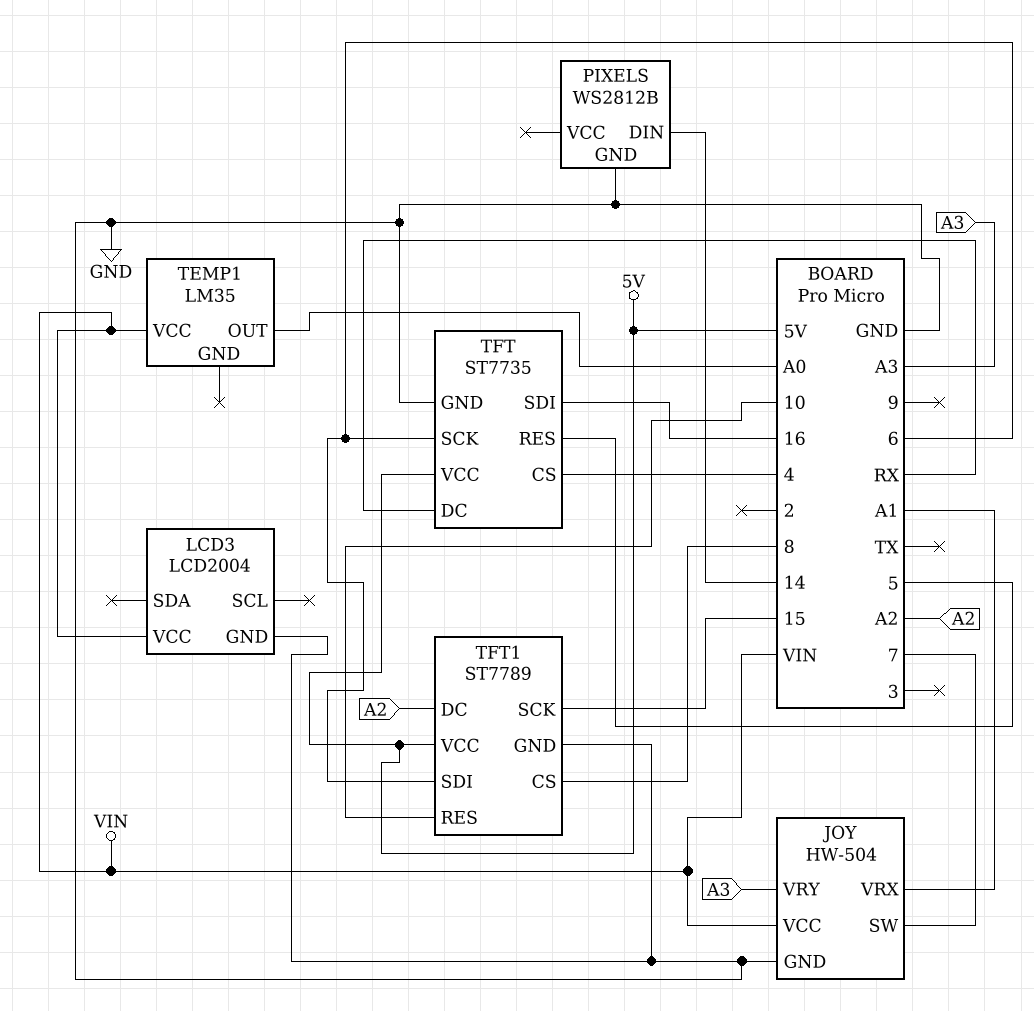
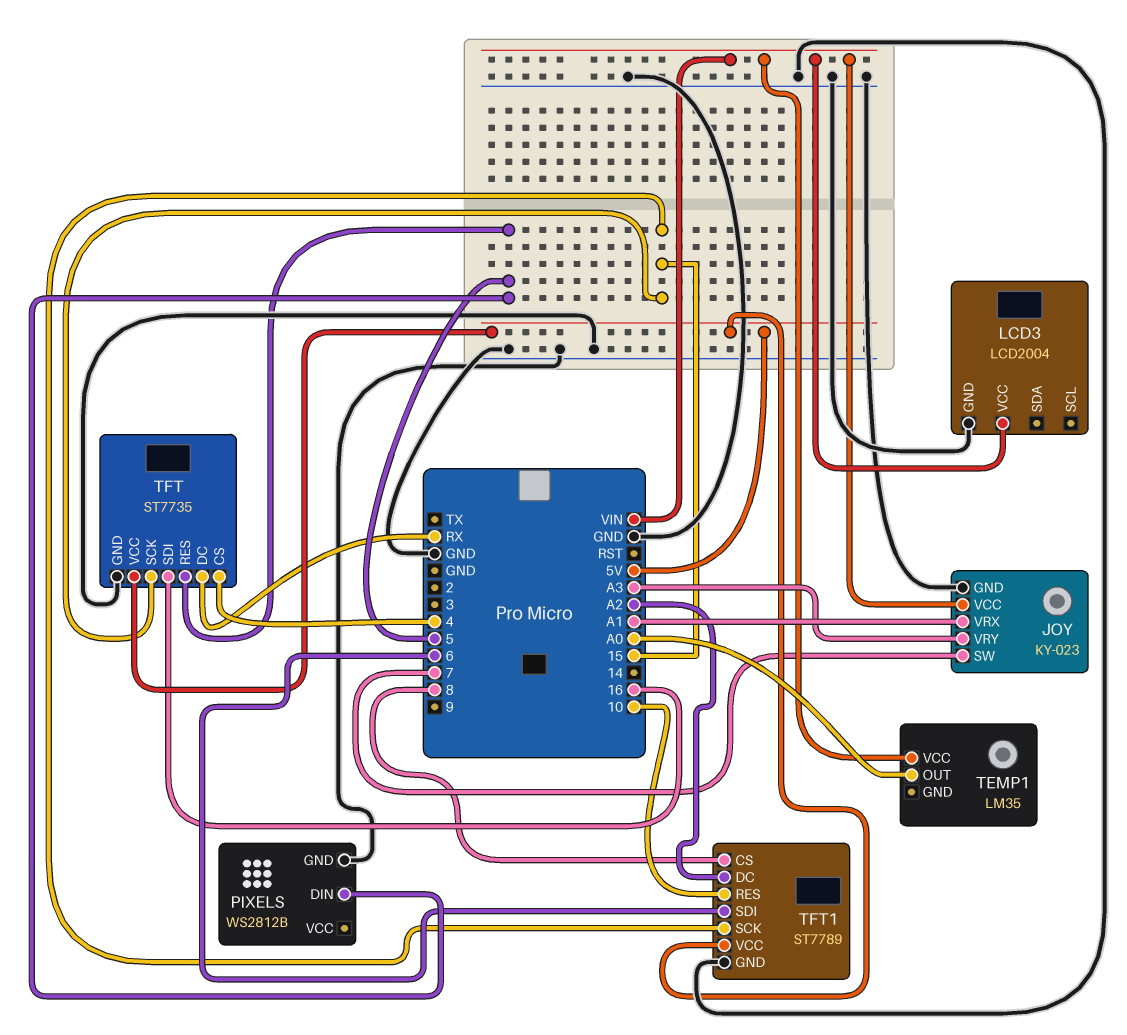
JOY: HW-504 -> KY-023
PIXELS pin DIN: 14 -> 5
TFT pin SCK: 6 -> 15

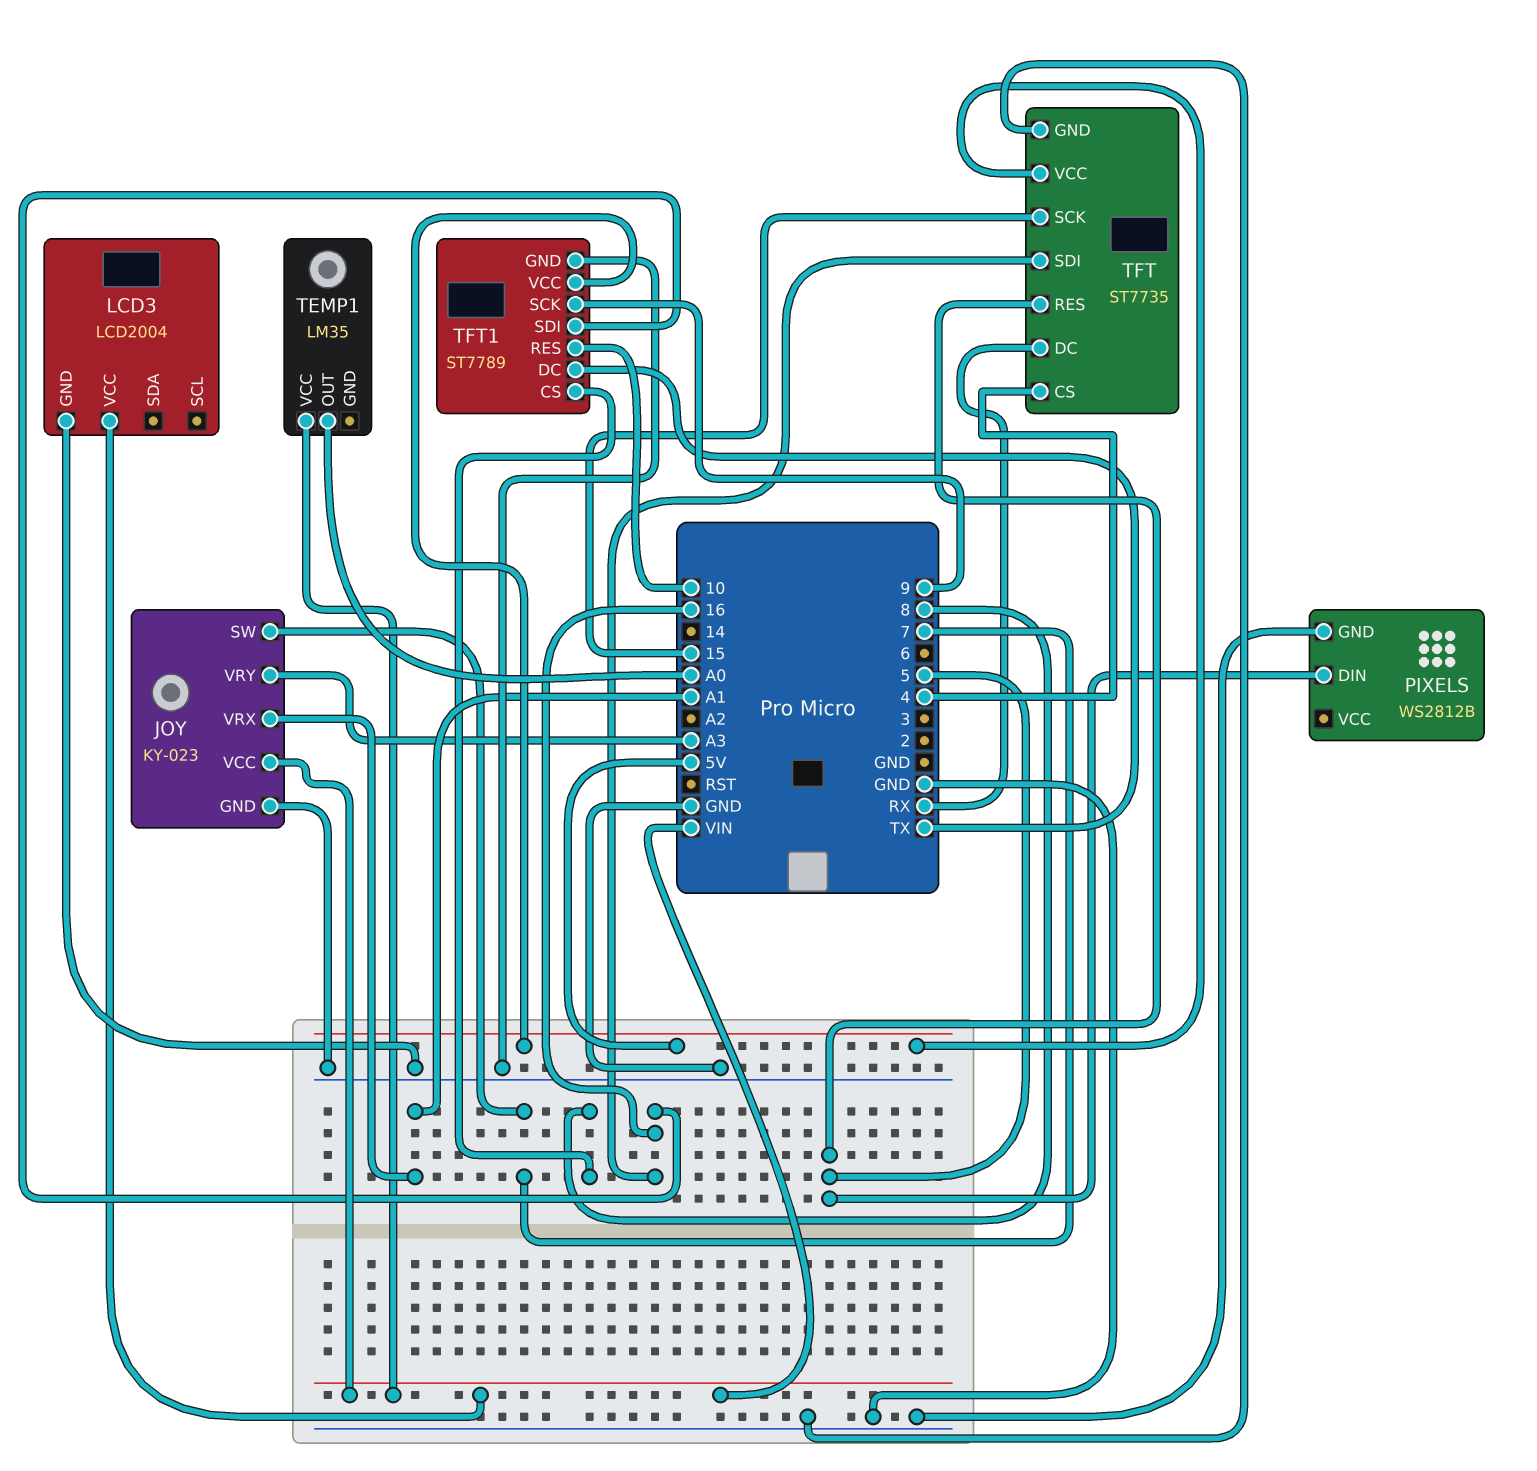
TFT1 pin DC: A2 -> TX
TFT1 pin SCK: 15 -> 9
TFT1 pin SDI: 6 -> 16

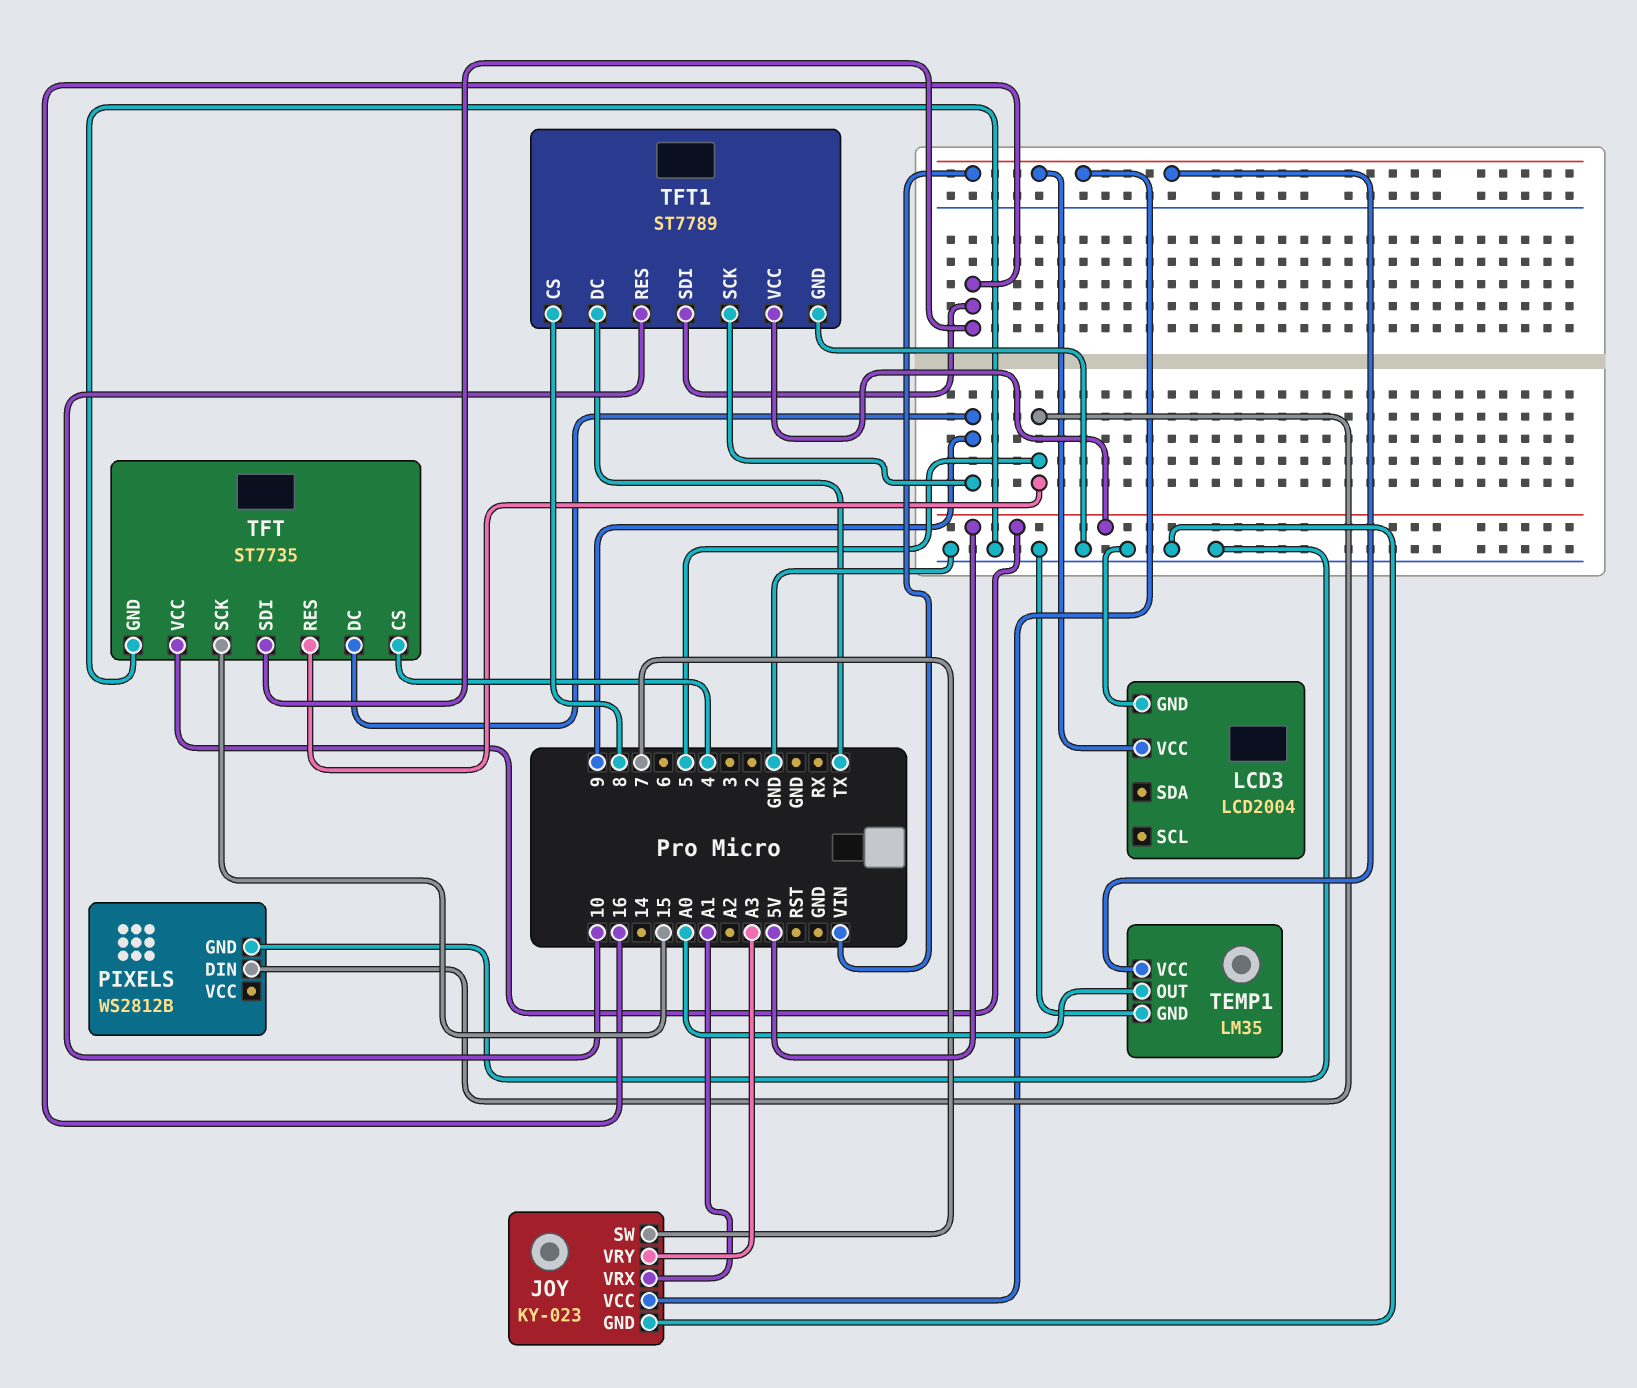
TEMP1 pin GND: none -> GND
TFT pin DC: RX -> 9

